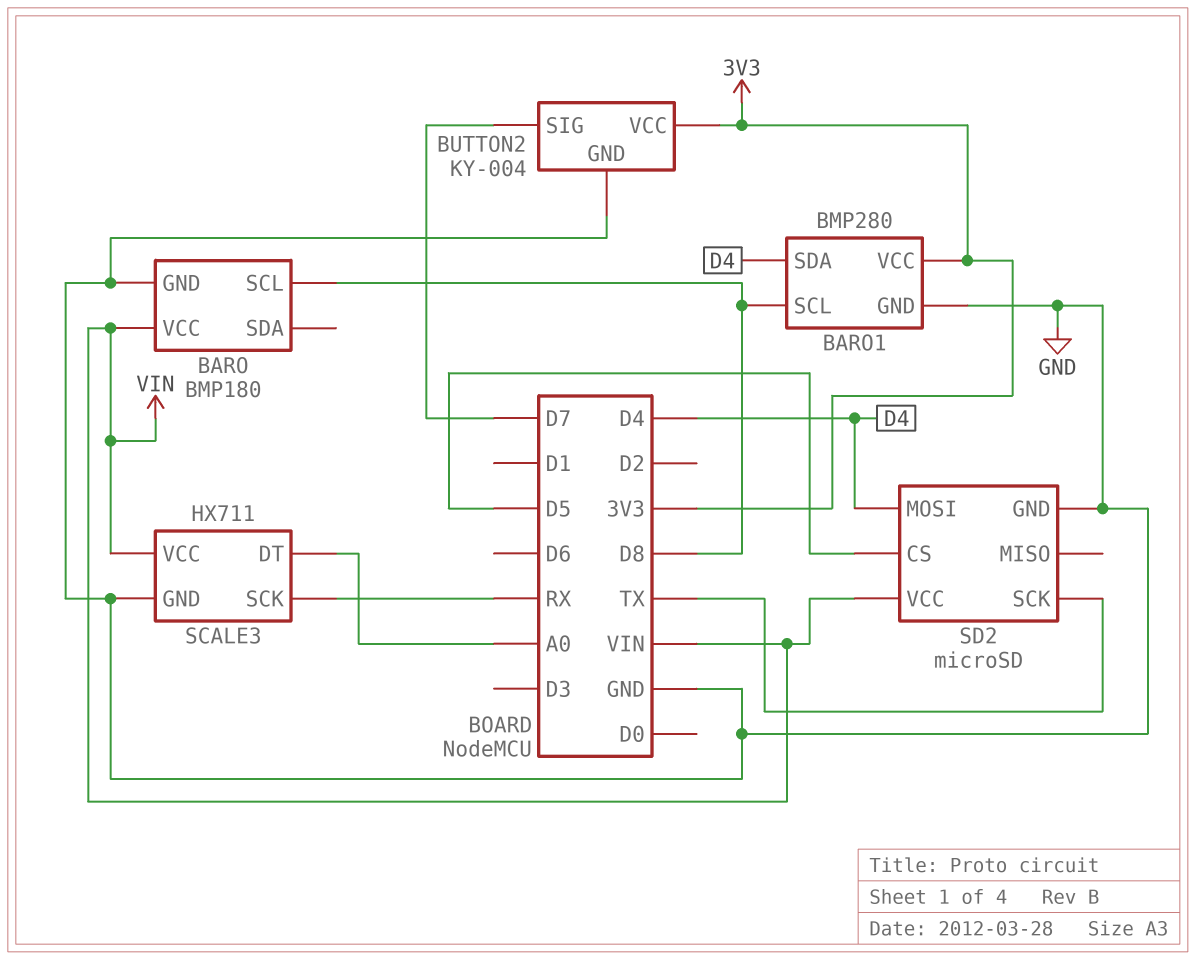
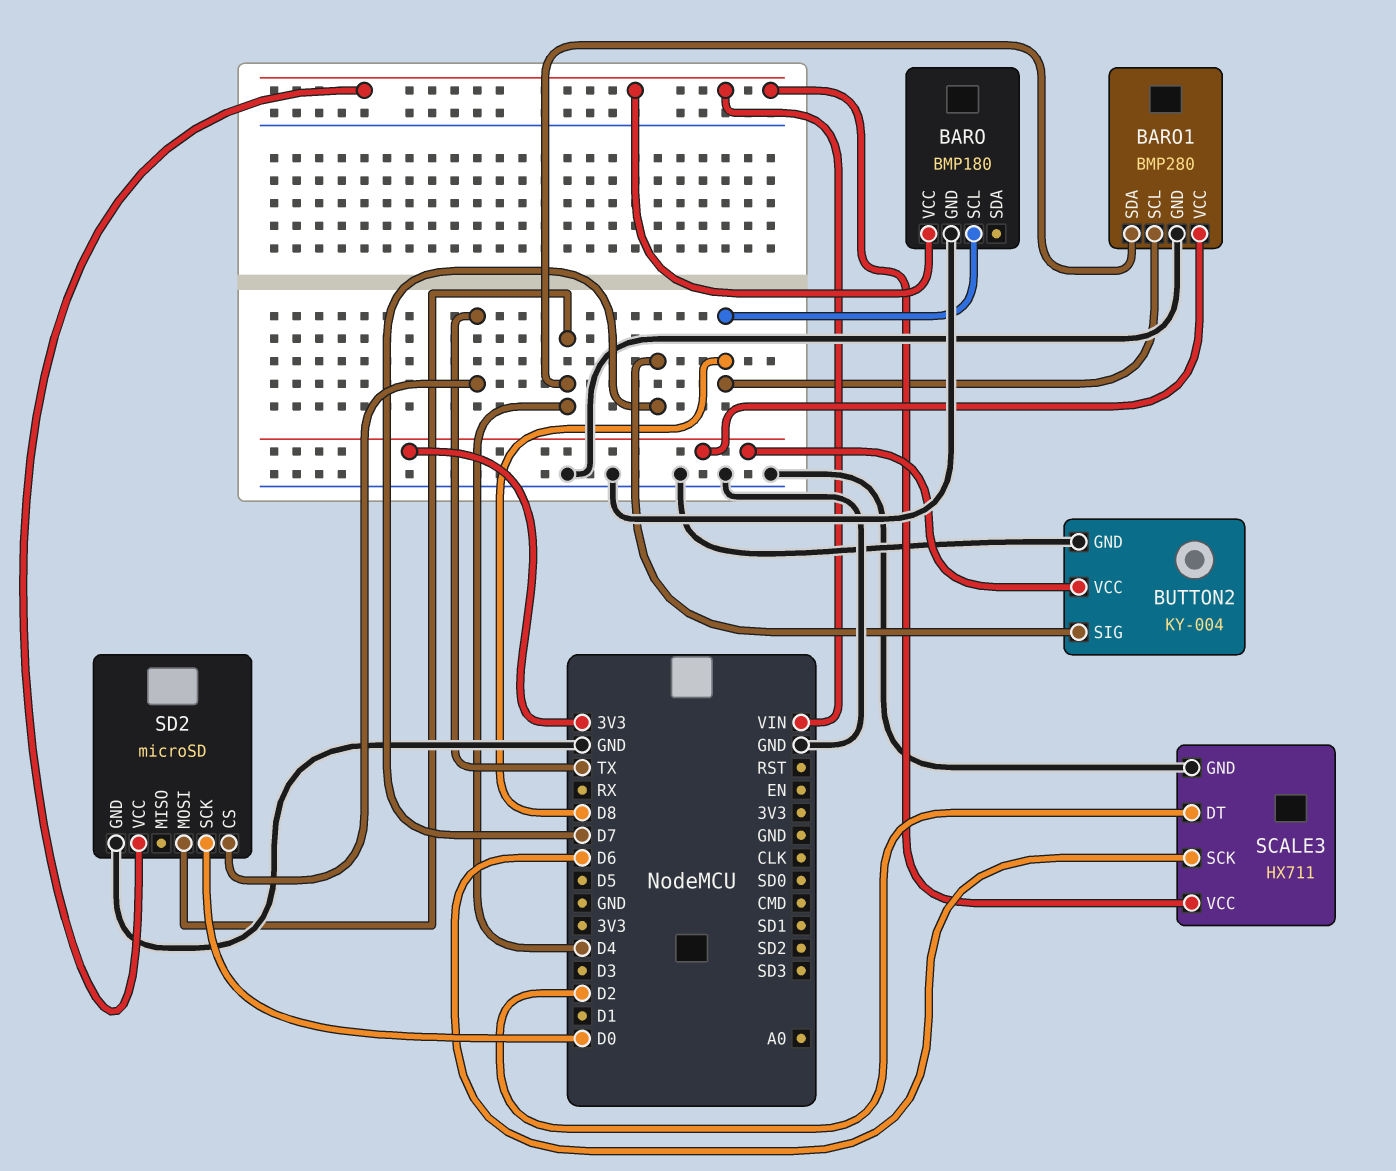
SCALE3 pin DT: A0 -> D2
SCALE3 pin SCK: RX -> D6
SD2 pin CS: D5 -> TX
SD2 pin SCK: TX -> D0

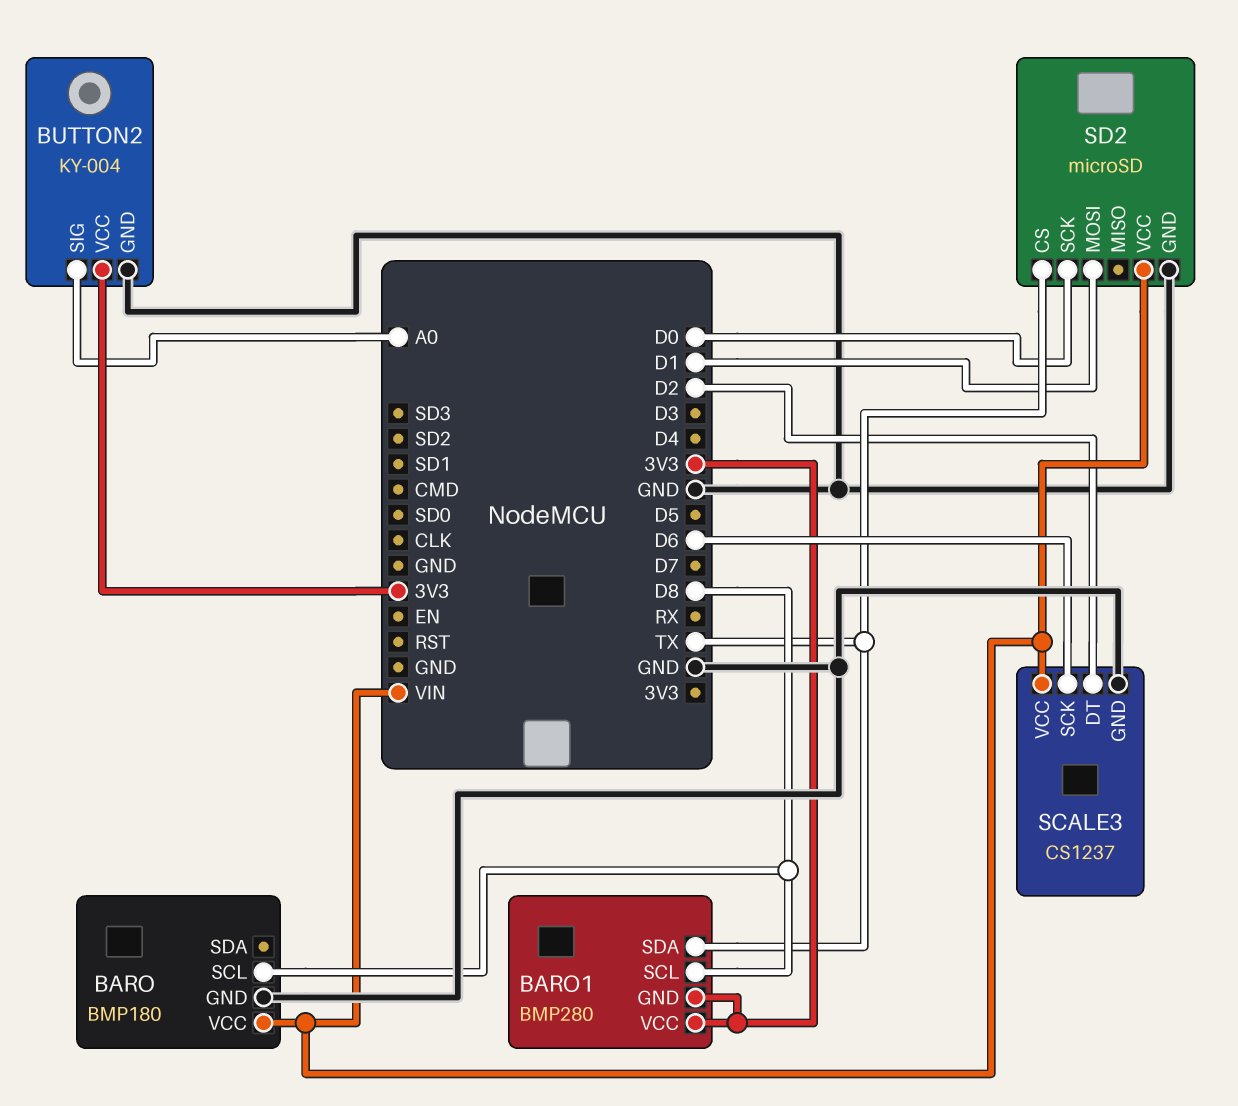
BARO1 pin GND: GND -> 3V3
BARO1 pin SDA: D4 -> TX
BUTTON2 pin SIG: D7 -> A0
SCALE3: HX711 -> CS1237
SD2 pin MOSI: D4 -> D1

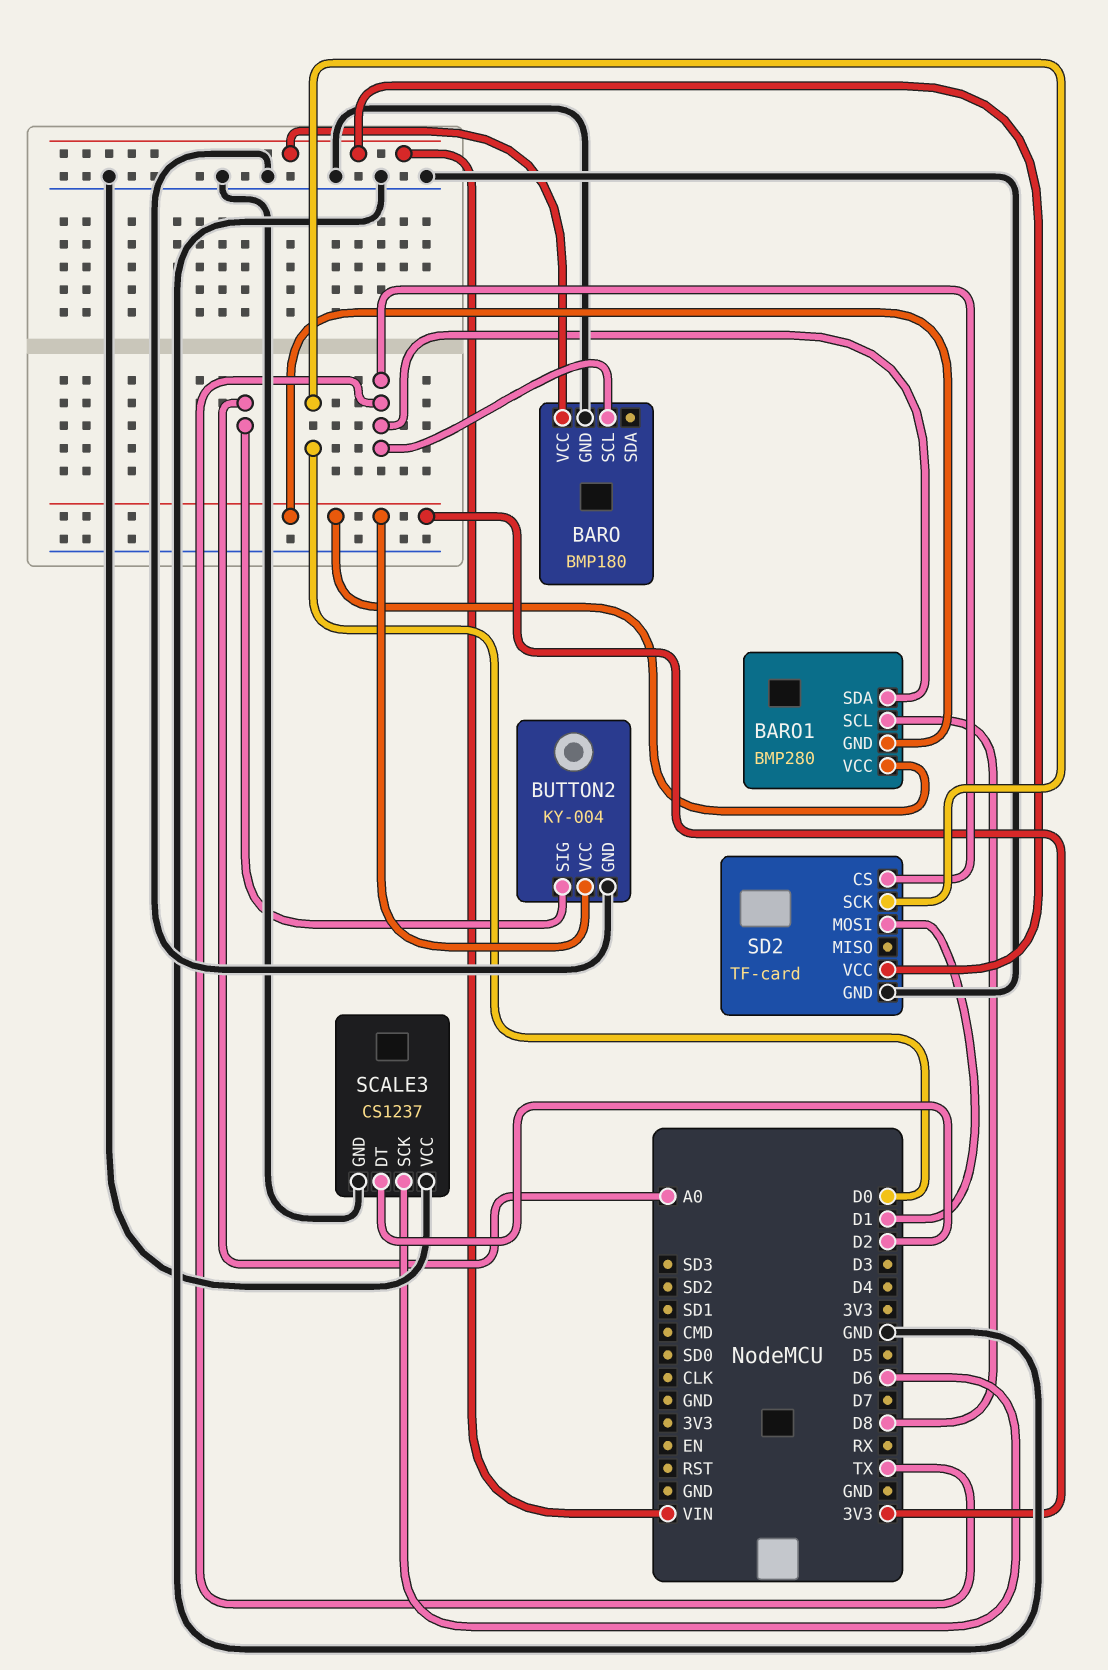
BARO pin SCL: D8 -> TX
SCALE3 pin VCC: VIN -> GND
SD2: microSD -> TF-card

